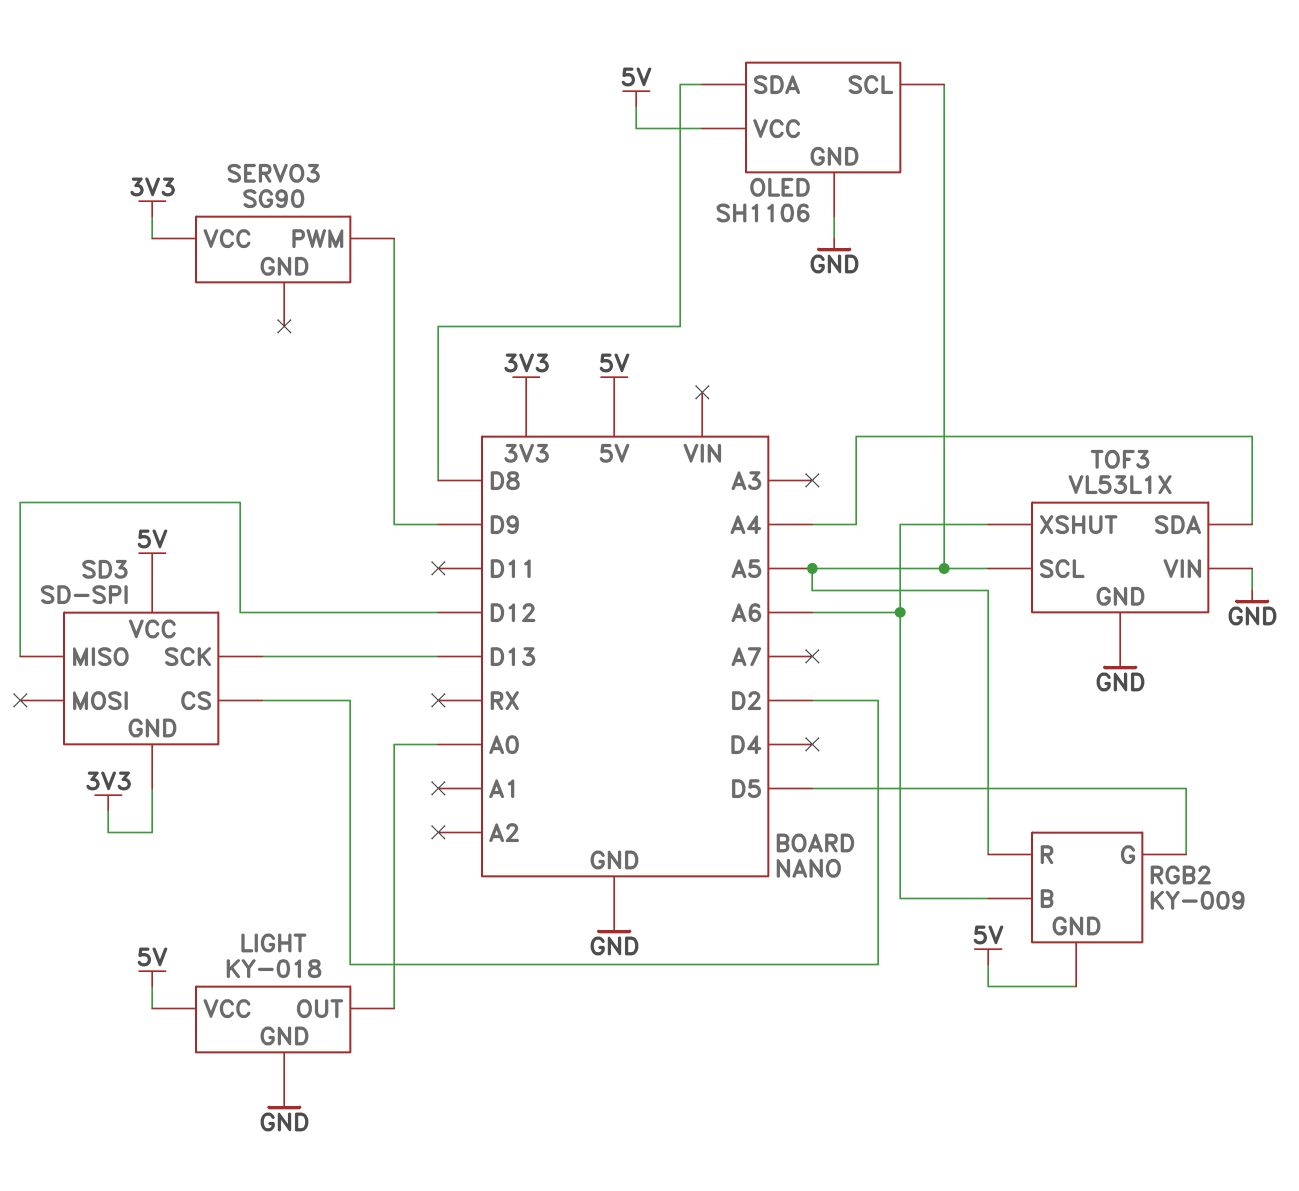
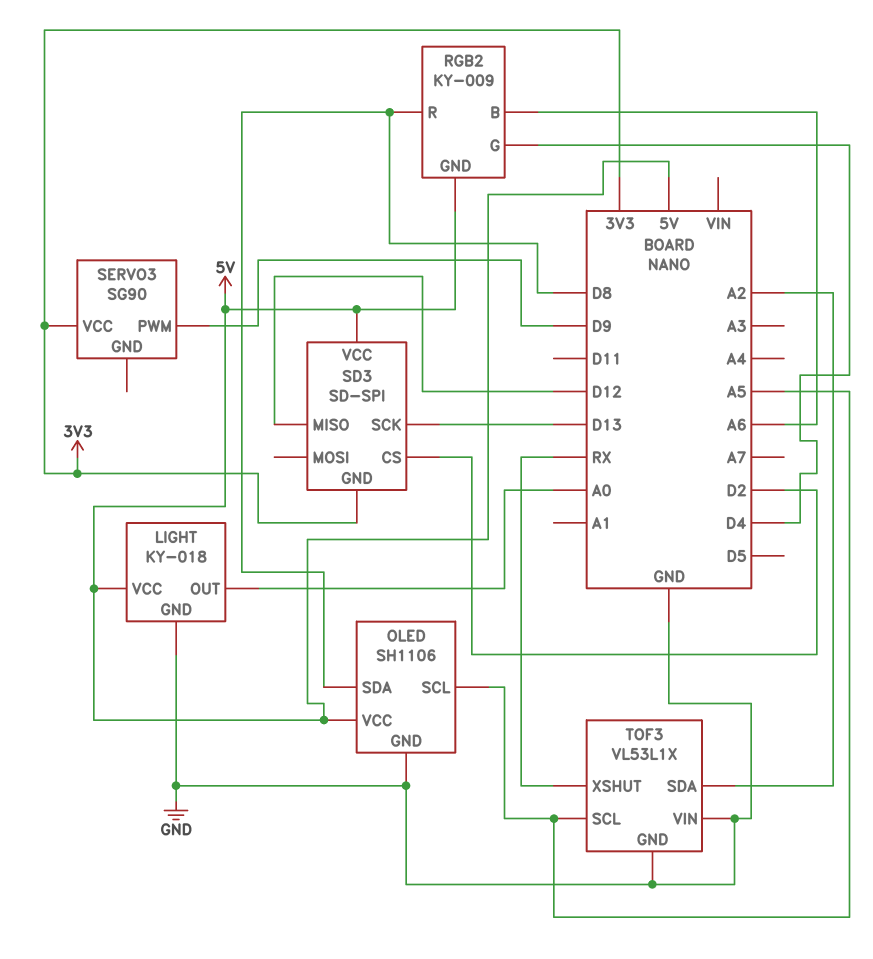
RGB2 pin G: D5 -> D4
RGB2 pin R: A5 -> D8
TOF3 pin SDA: A4 -> A2
TOF3 pin XSHUT: A6 -> RX

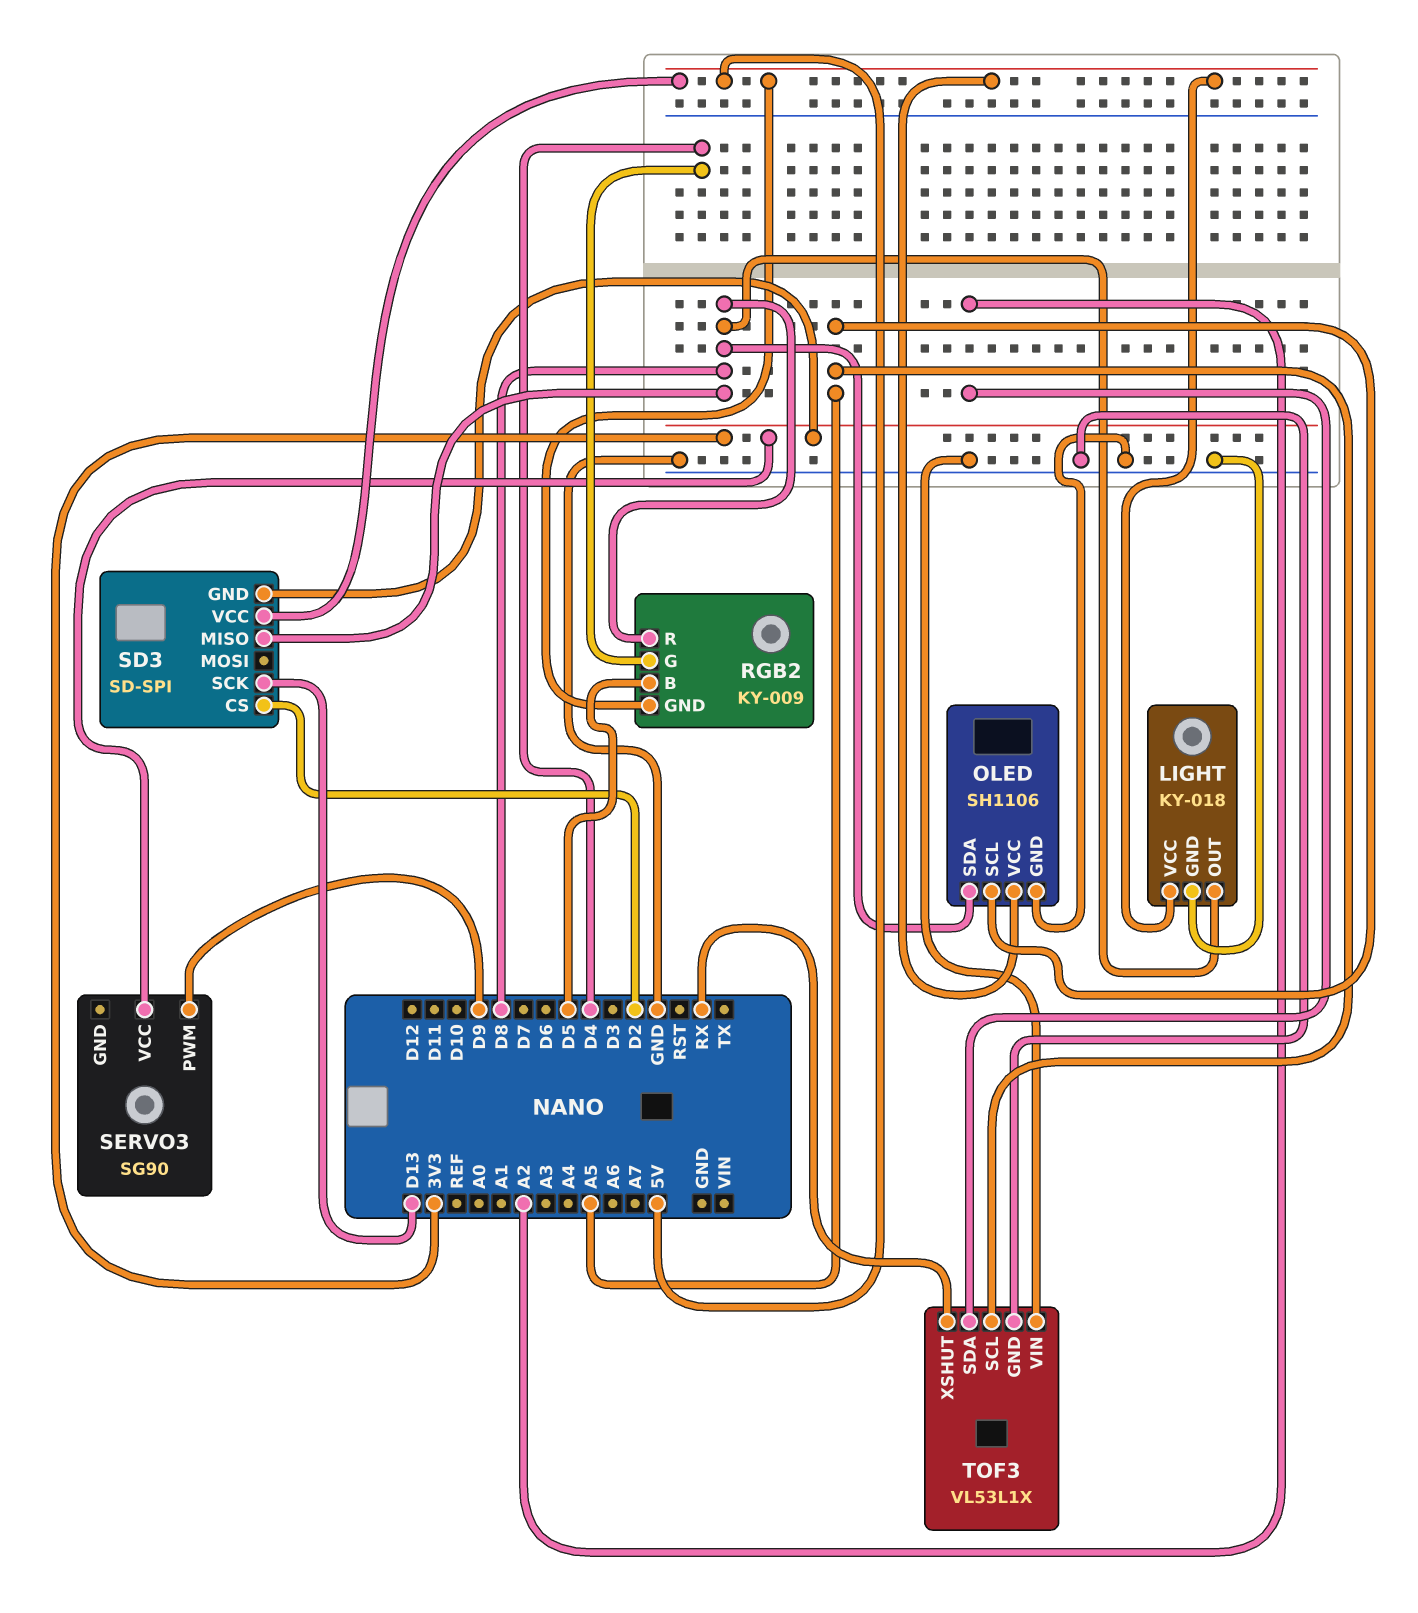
LIGHT pin OUT: A0 -> D8
RGB2 pin B: A6 -> D5
SD3 pin MISO: D12 -> D8

